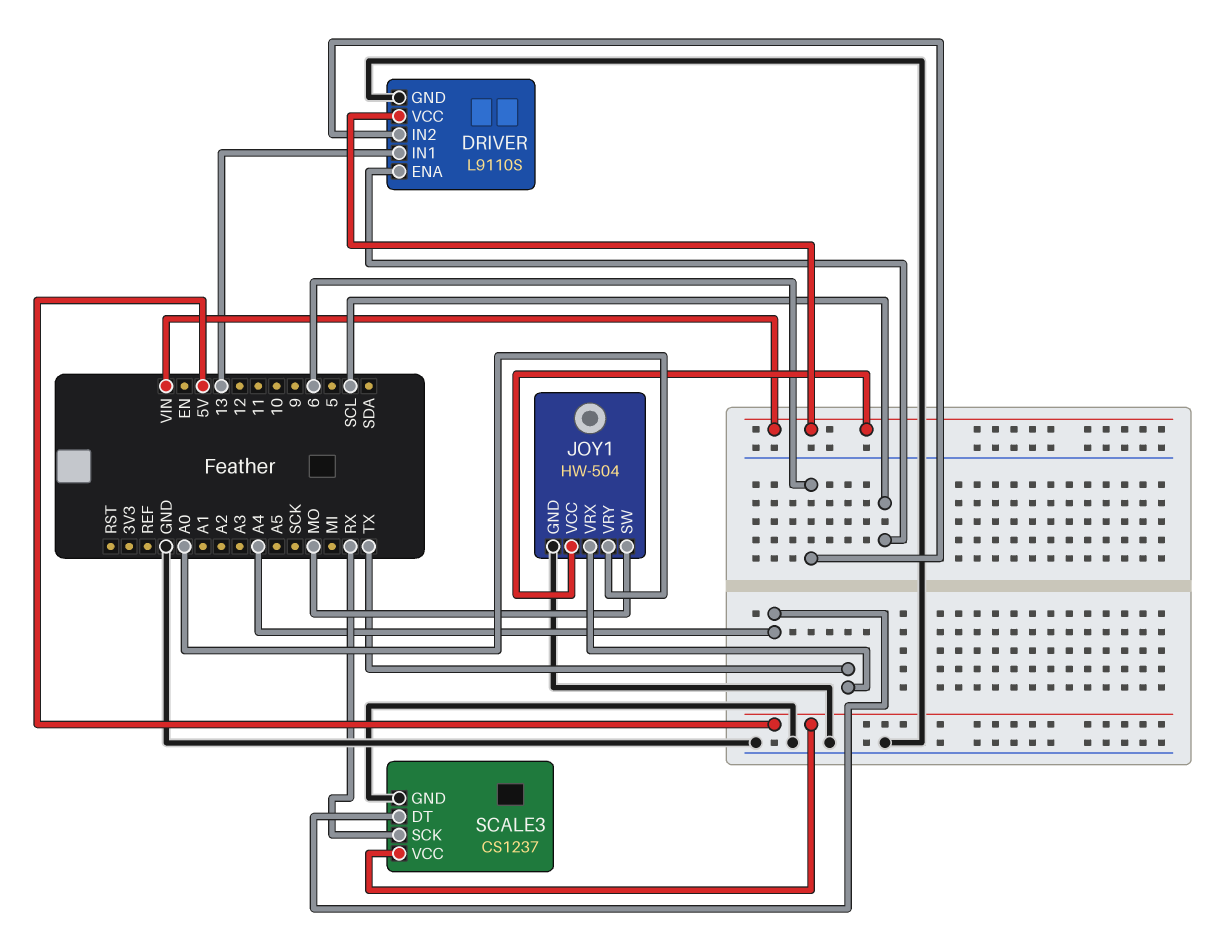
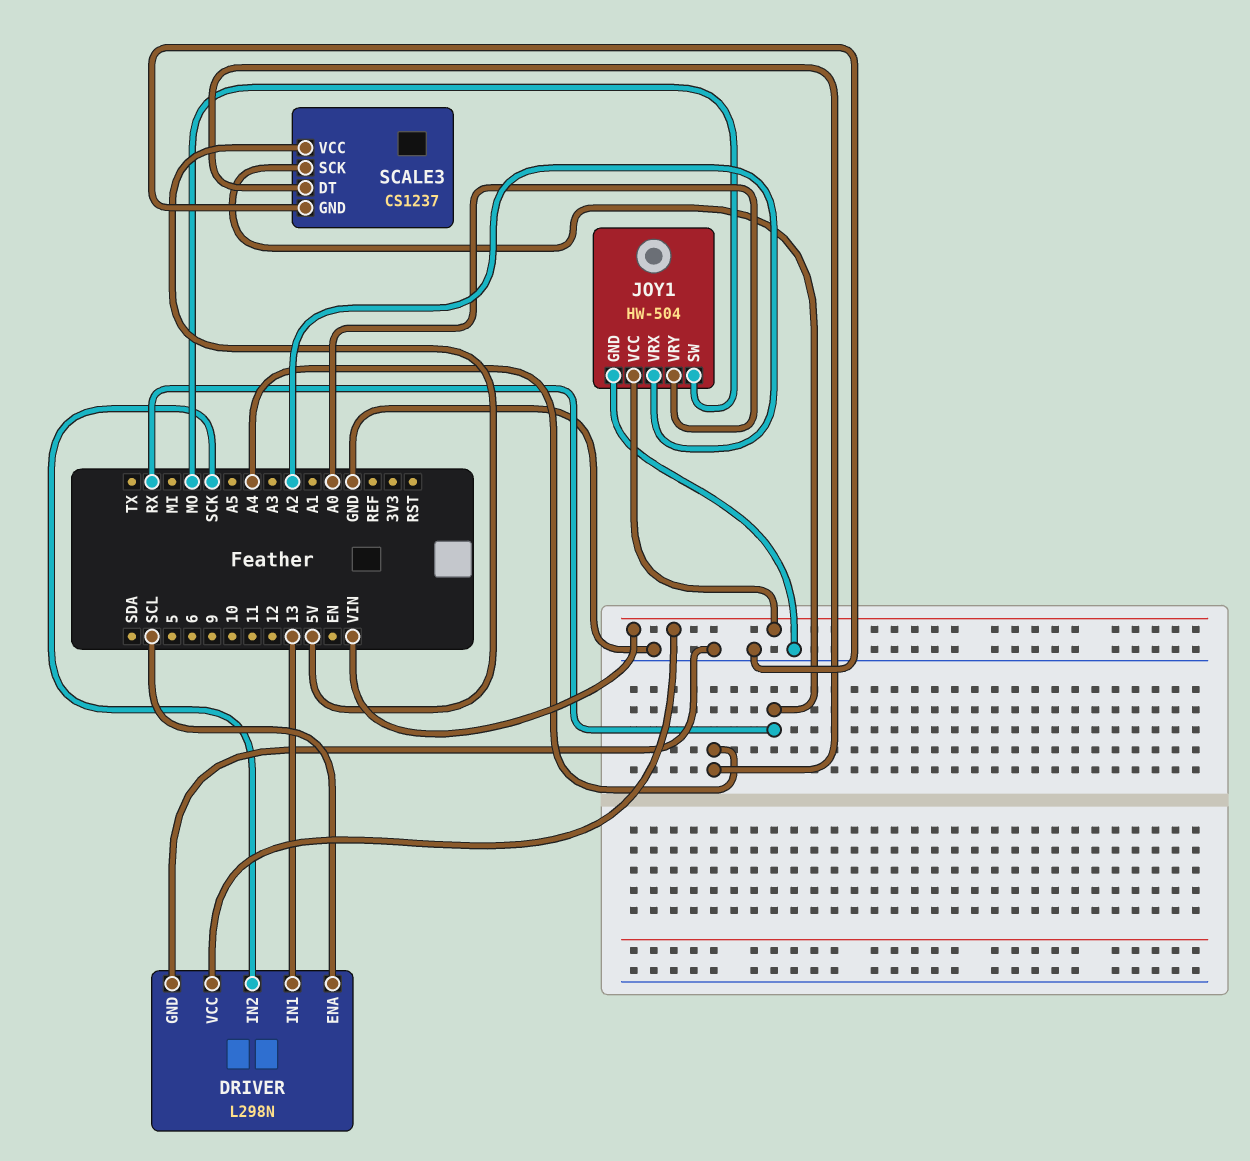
DRIVER: L9110S -> L298N
DRIVER pin IN2: 6 -> SCK
JOY1 pin VRX: TX -> A2

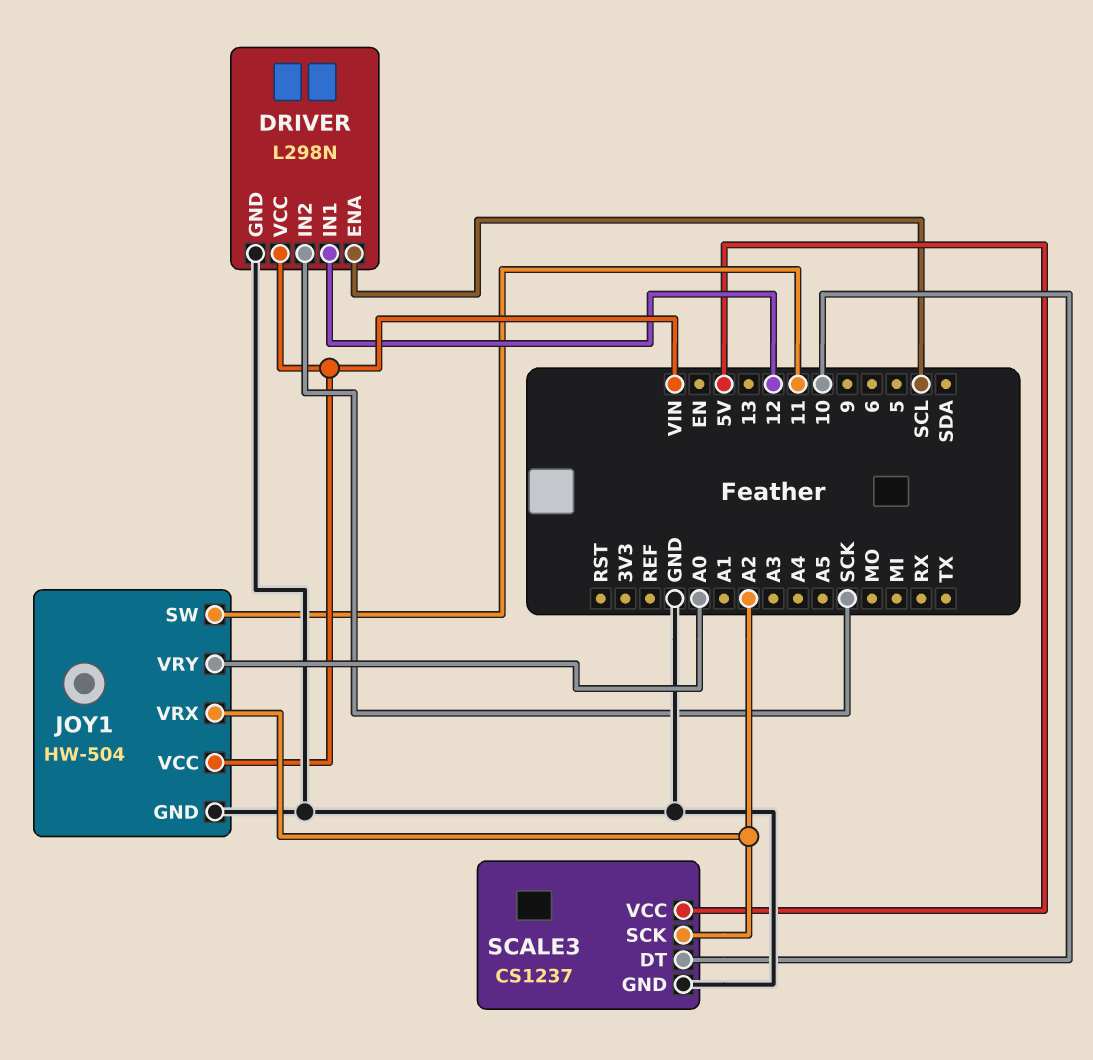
DRIVER pin IN1: 13 -> 12
JOY1 pin SW: MO -> 11
SCALE3 pin DT: A4 -> 10
SCALE3 pin SCK: RX -> A2

